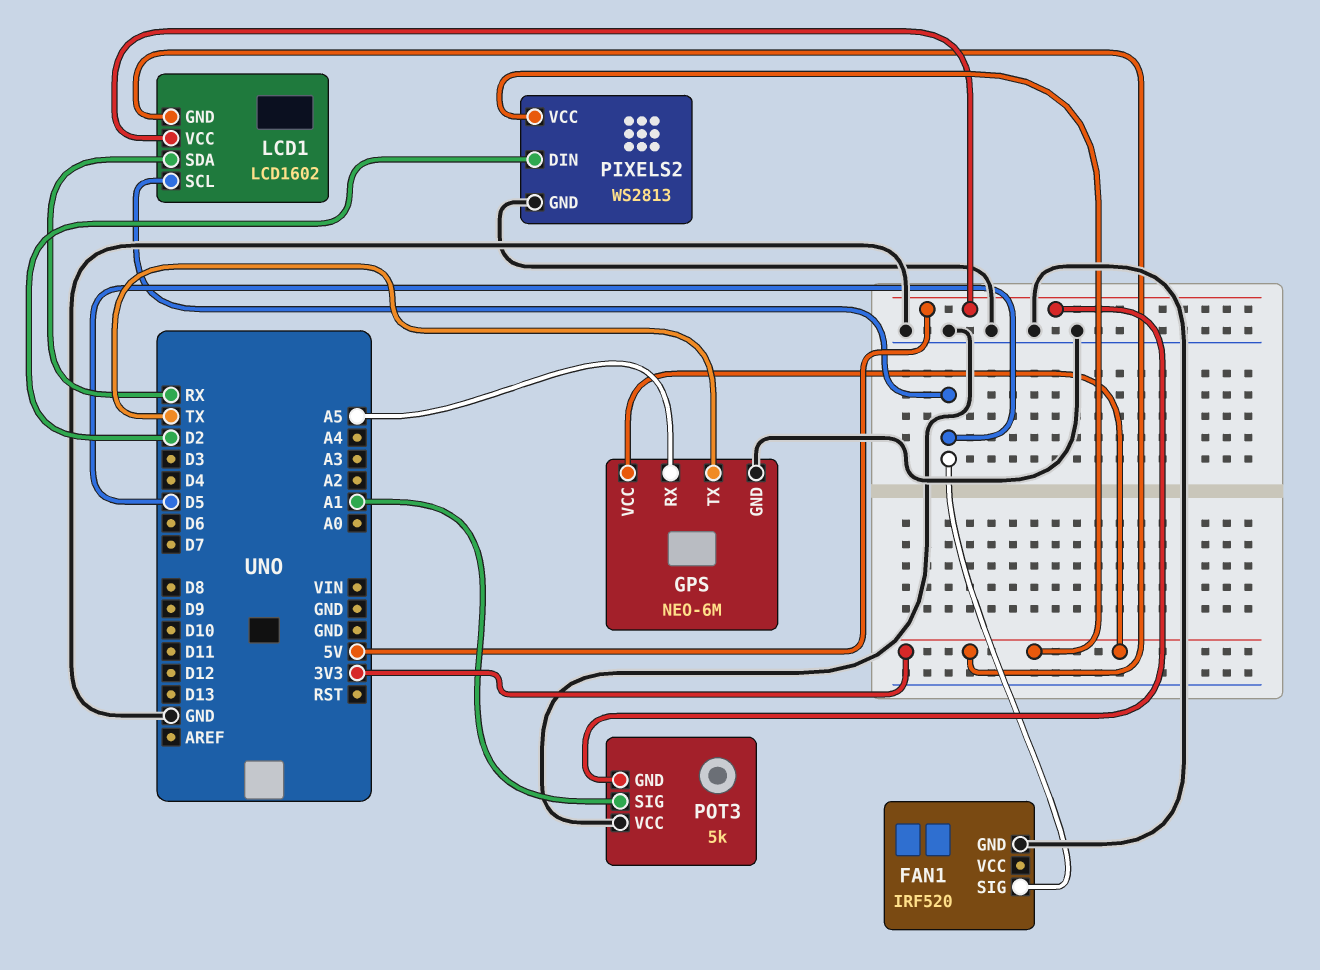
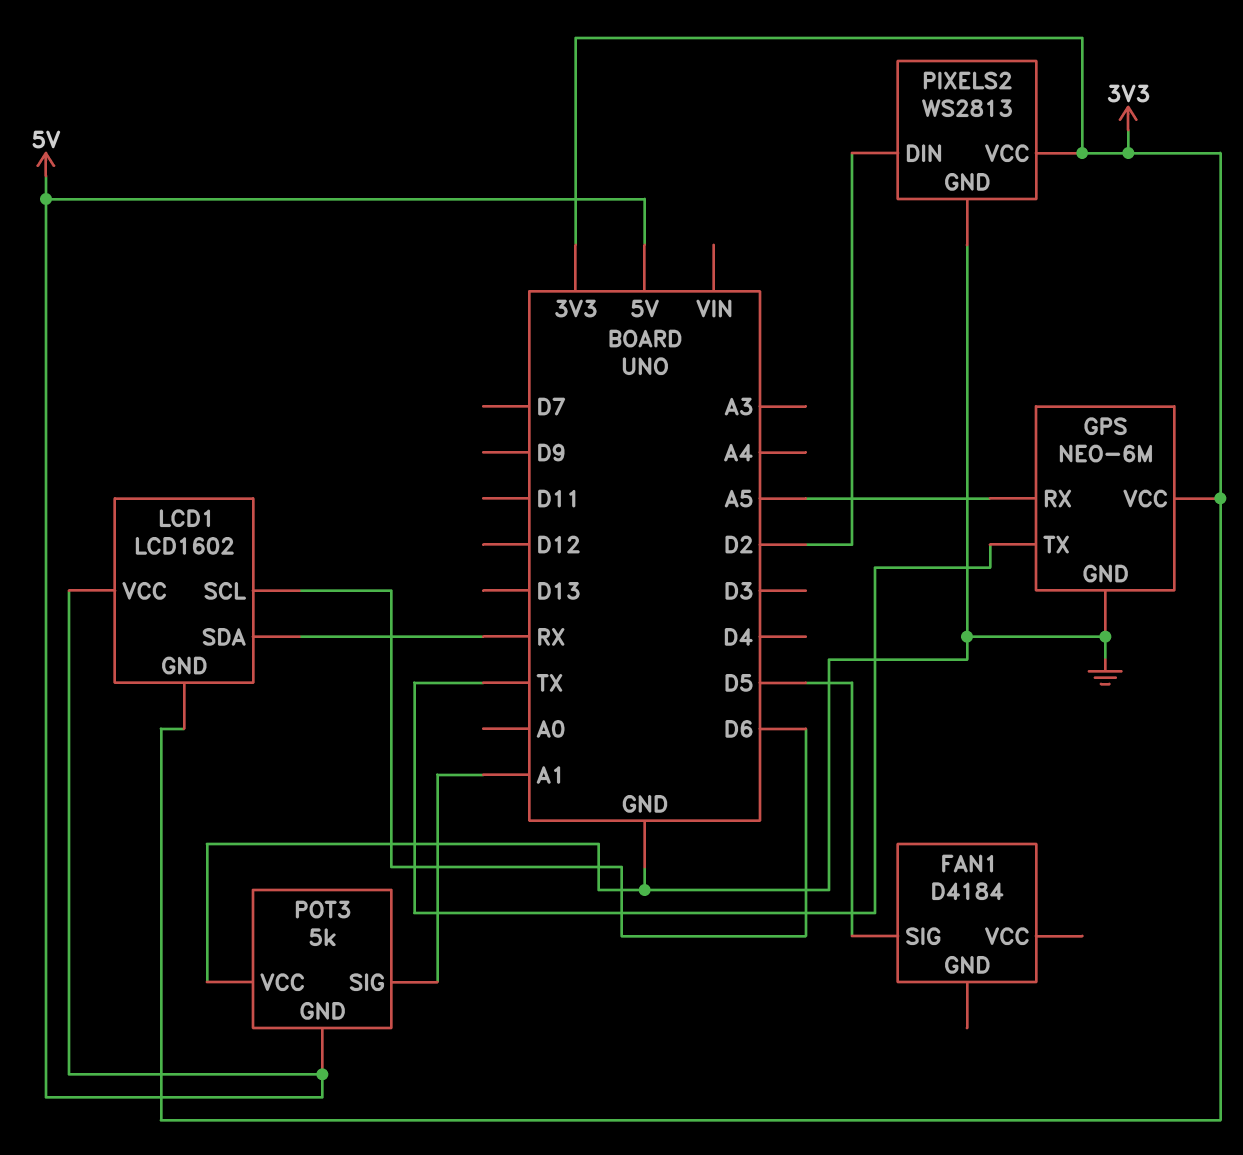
FAN1: IRF520 -> D4184
FAN1 pin GND: GND -> none
LCD1 pin SCL: D5 -> D6

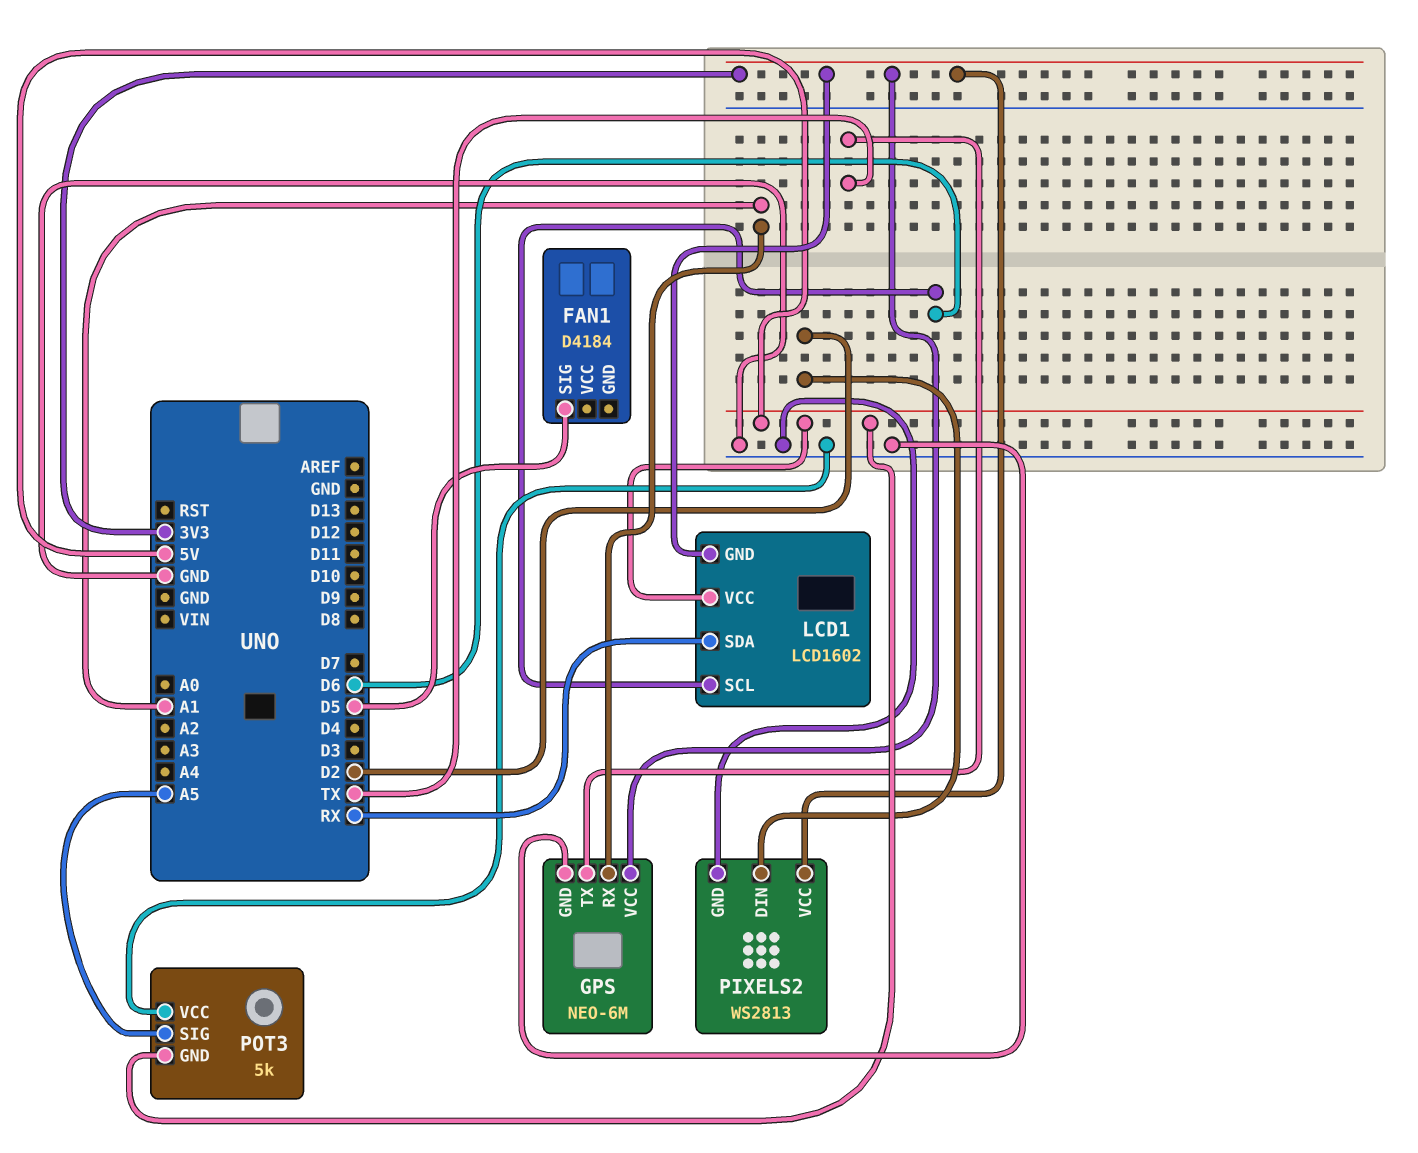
GPS pin RX: A5 -> A1
POT3 pin SIG: A1 -> A5

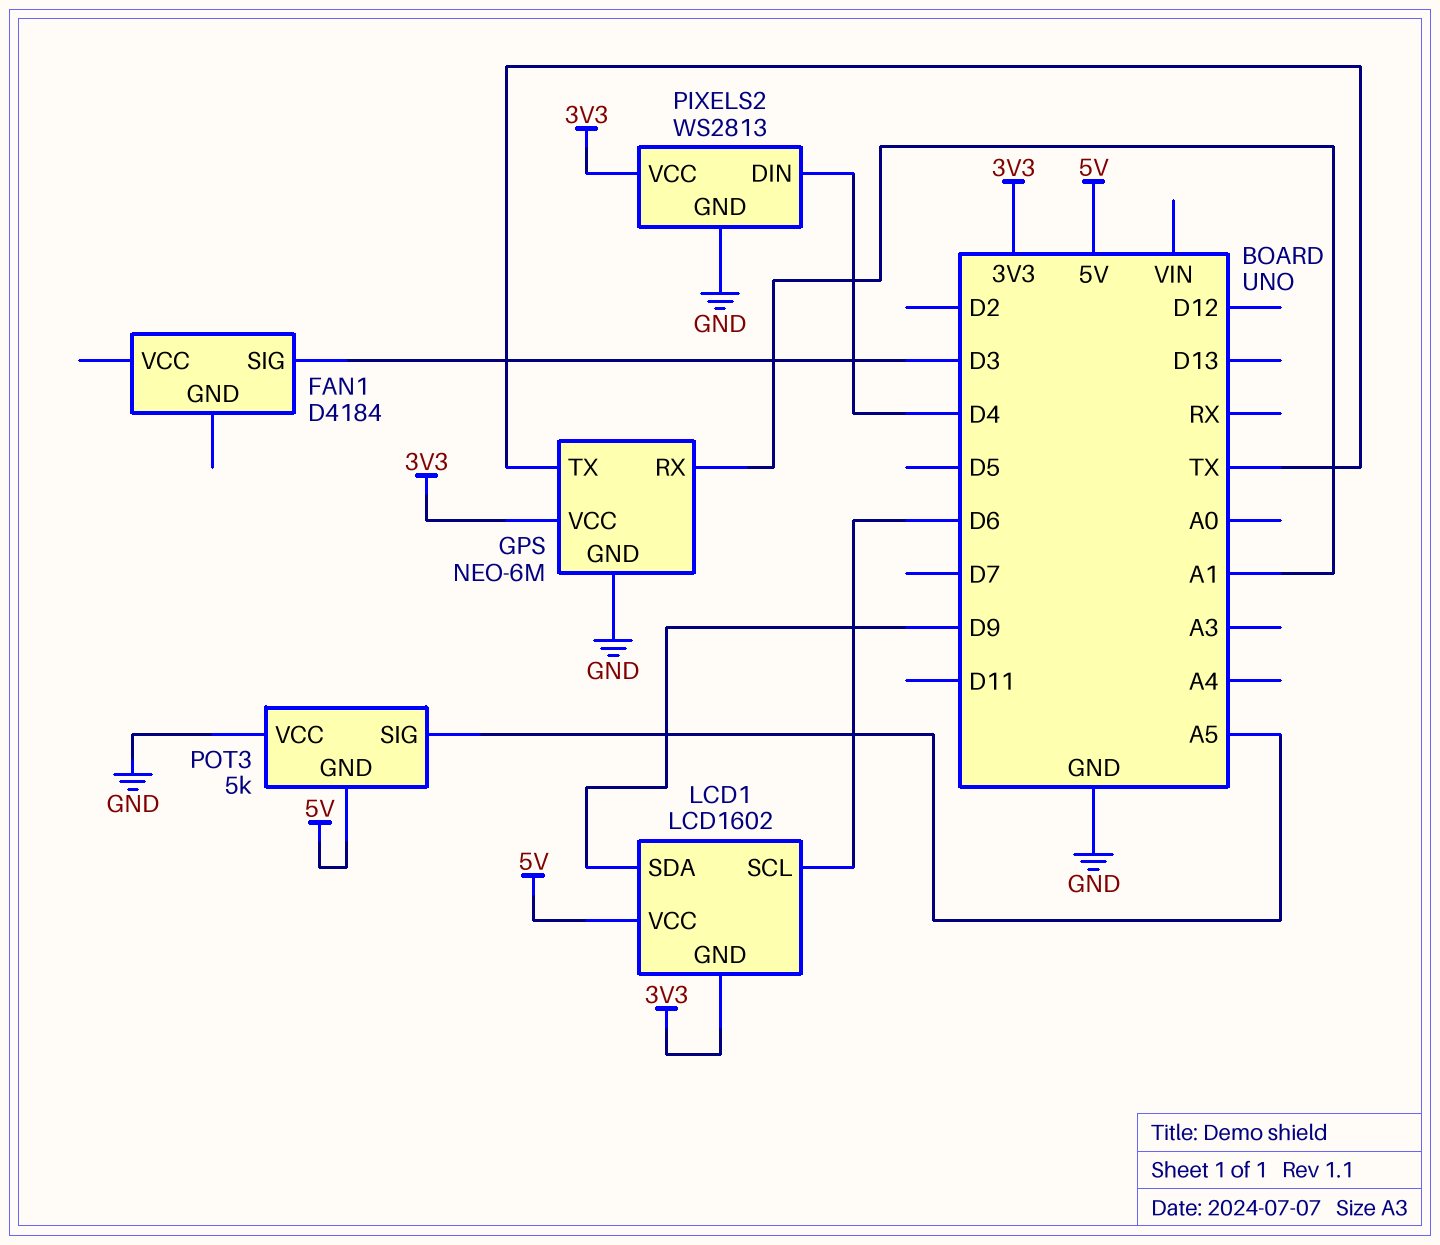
FAN1 pin SIG: D5 -> D3
LCD1 pin SDA: RX -> D9
PIXELS2 pin DIN: D2 -> D4

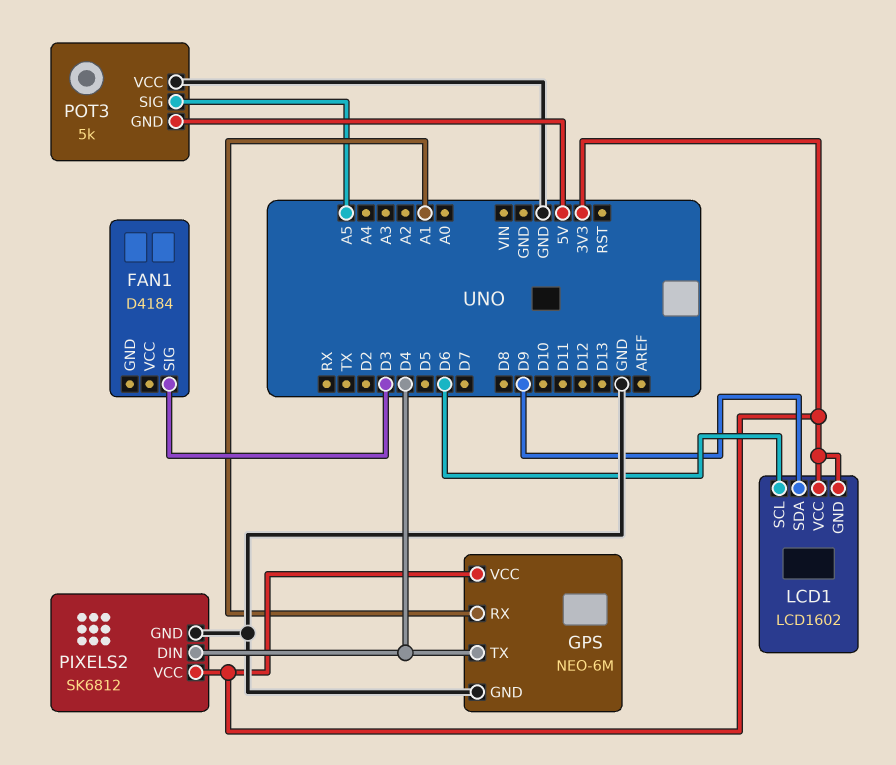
GPS pin TX: TX -> D4
LCD1 pin VCC: 5V -> 3V3
PIXELS2: WS2813 -> SK6812

